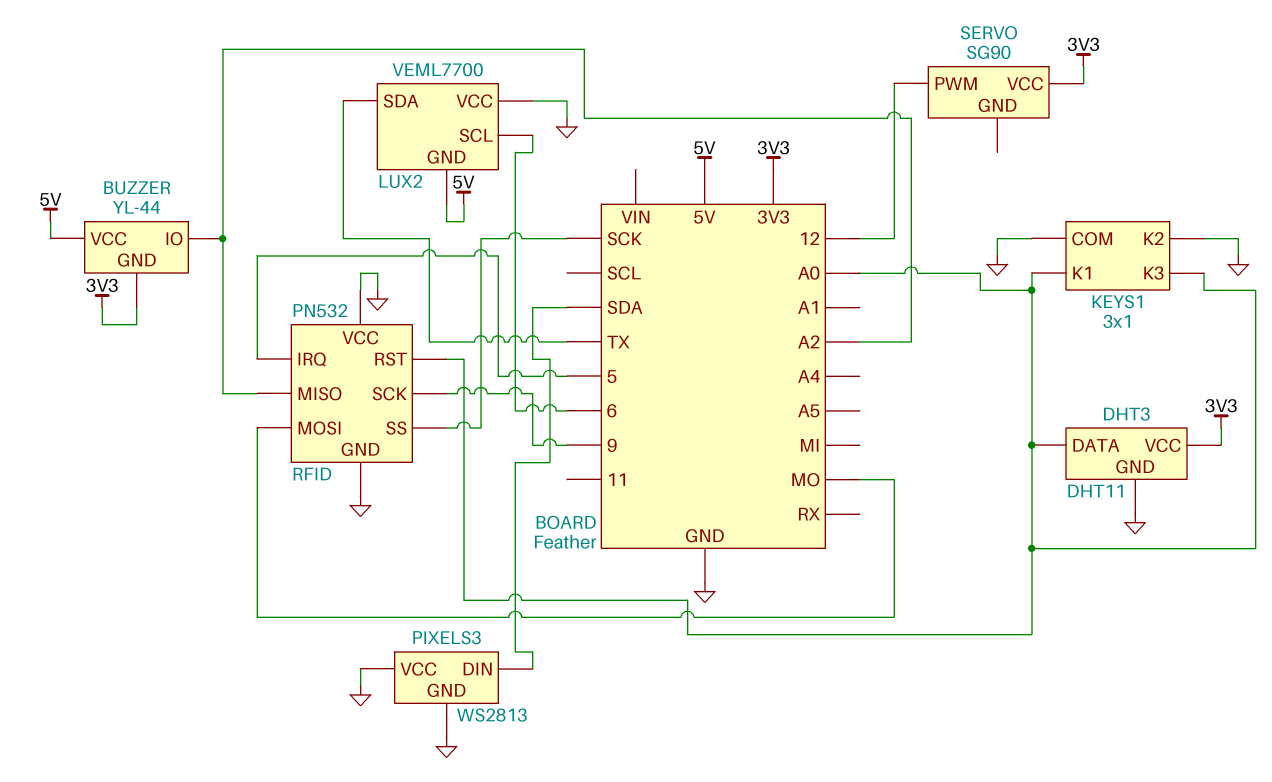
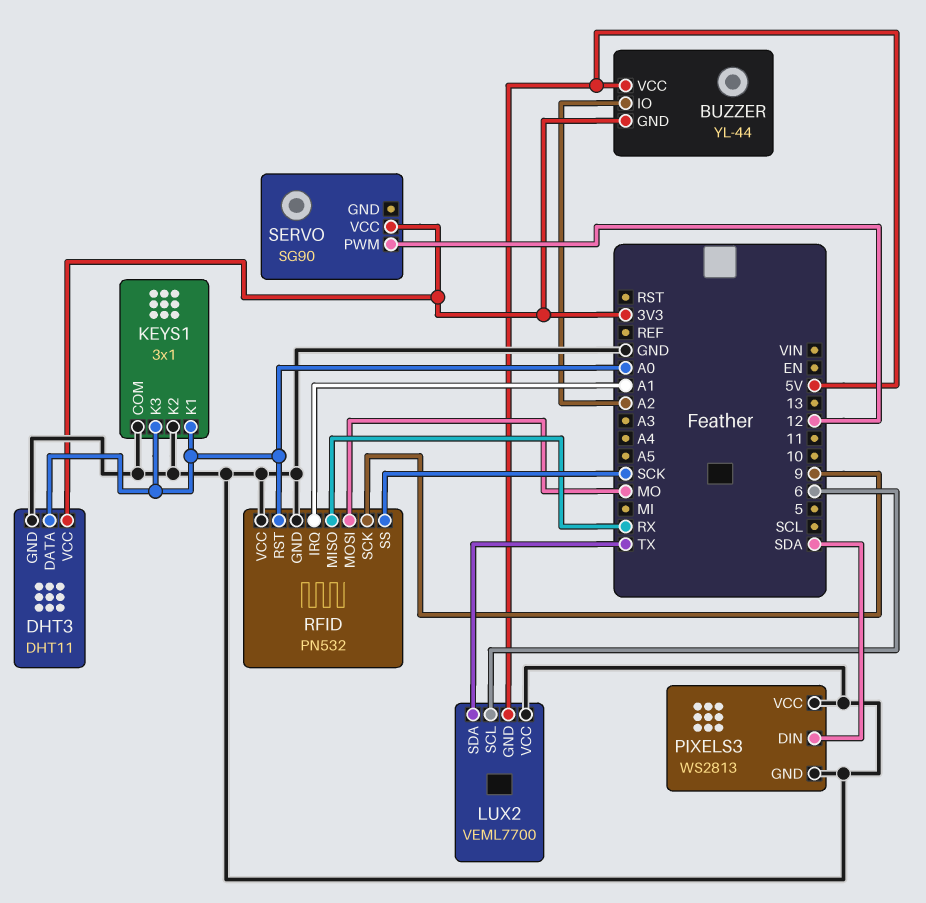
RFID pin IRQ: 5 -> A1
RFID pin MISO: A2 -> RX

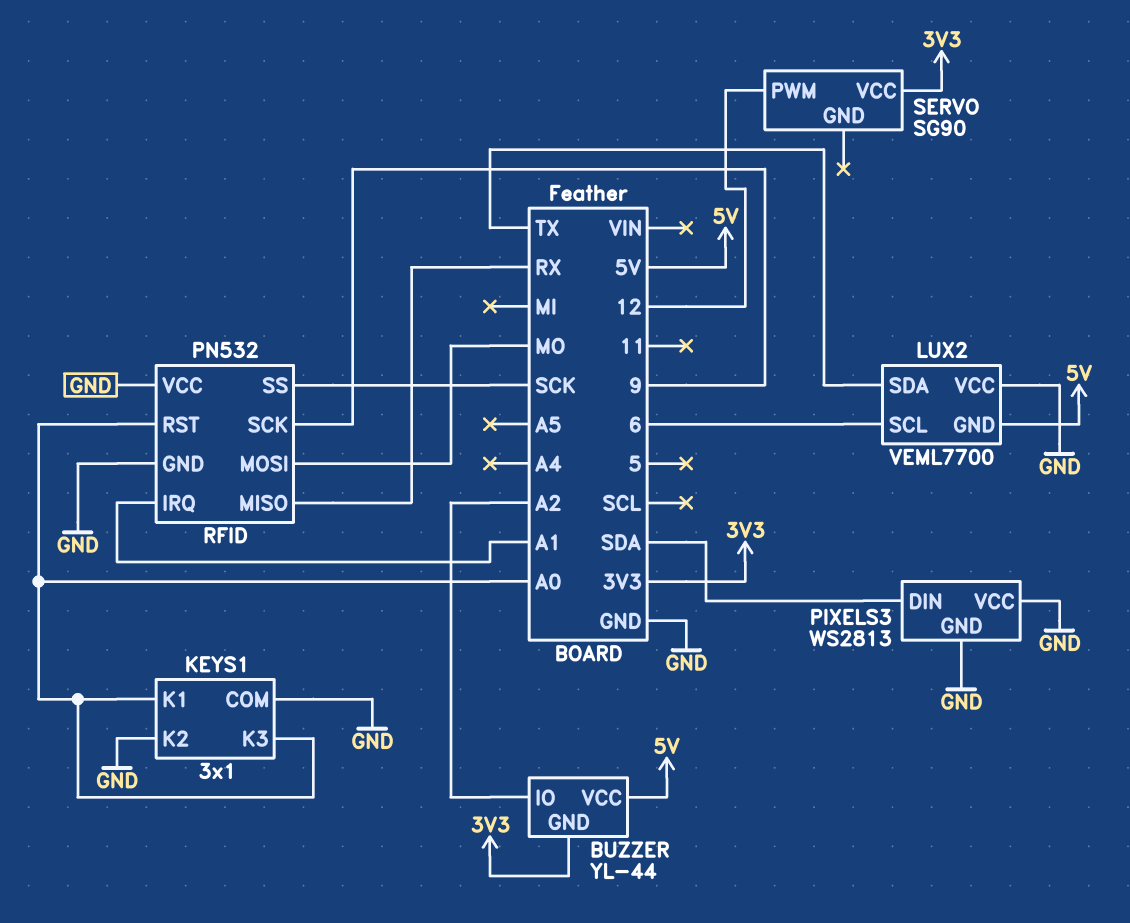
DHT3: DHT11 -> none
DHT3 pin DATA: A0 -> none
DHT3 pin GND: GND -> none
DHT3 pin VCC: 3V3 -> none

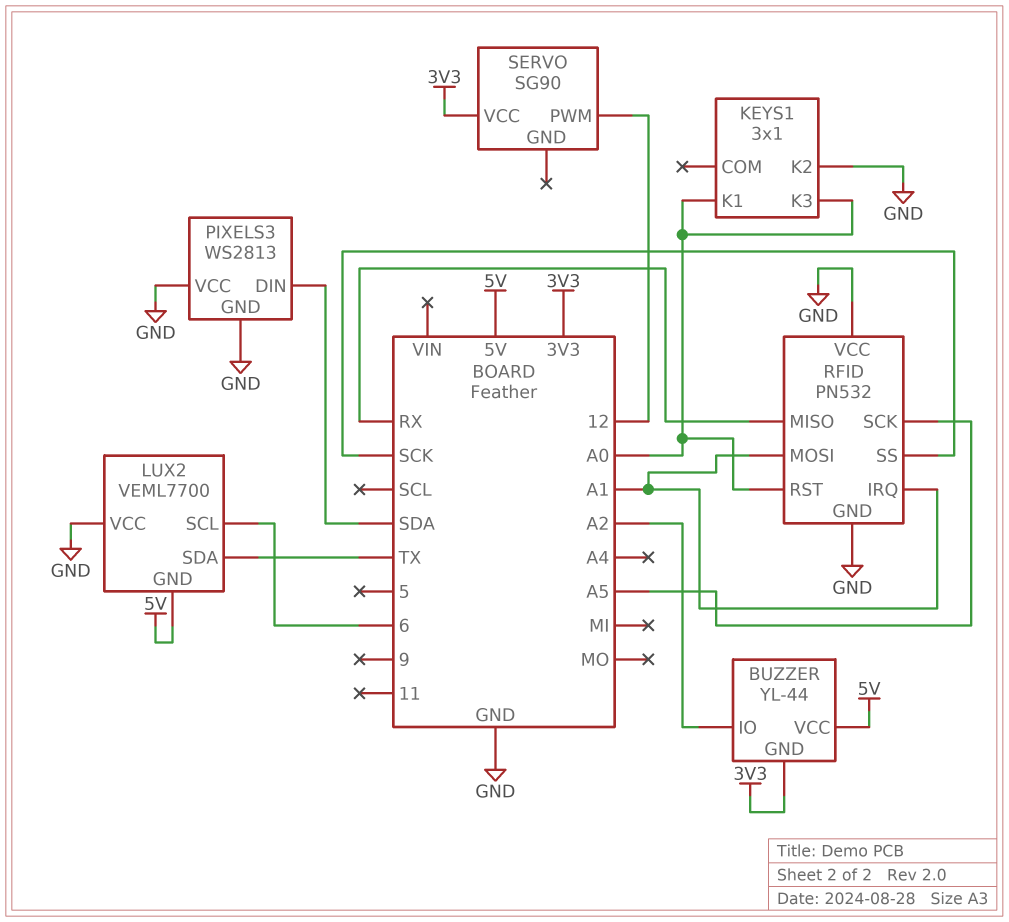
KEYS1 pin COM: GND -> none
RFID pin MOSI: MO -> A1
RFID pin SCK: 9 -> A5

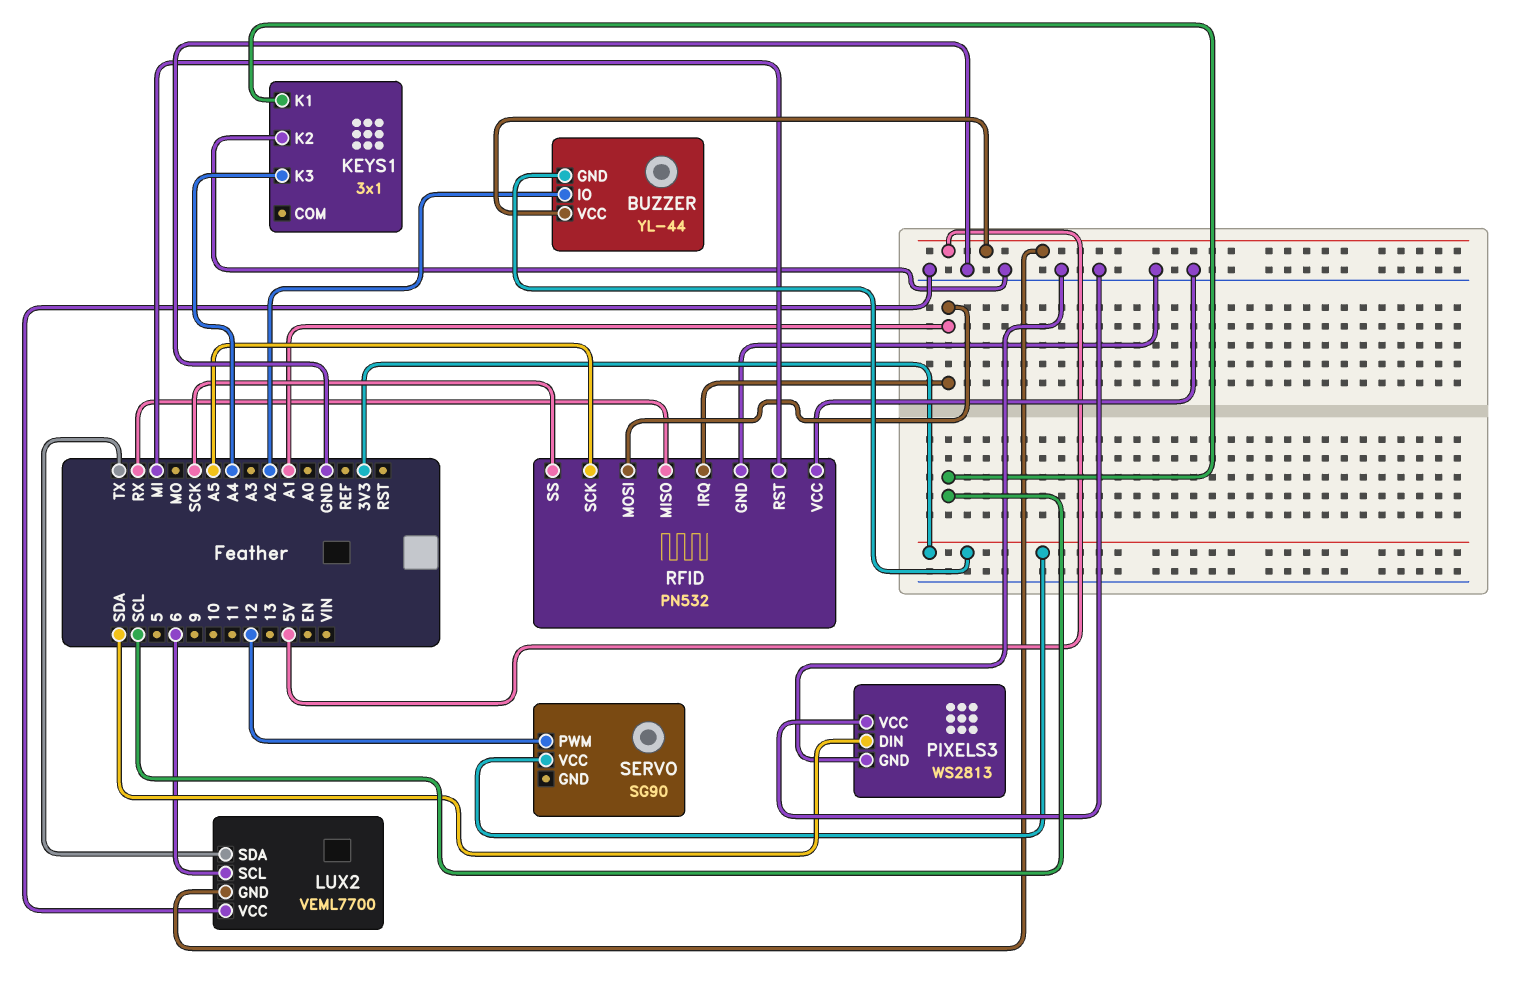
KEYS1 pin K1: A0 -> SCL
KEYS1 pin K3: A0 -> A4
RFID pin RST: A0 -> MI

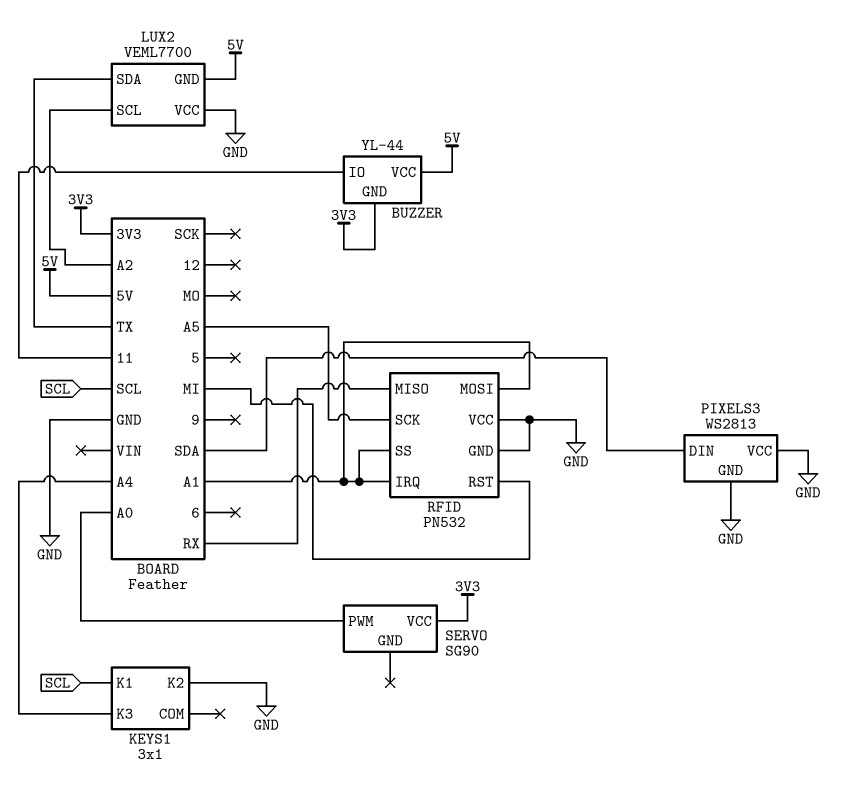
BUZZER pin IO: A2 -> 11
LUX2 pin SCL: 6 -> A2
RFID pin SS: SCK -> A1
SERVO pin PWM: 12 -> A0

